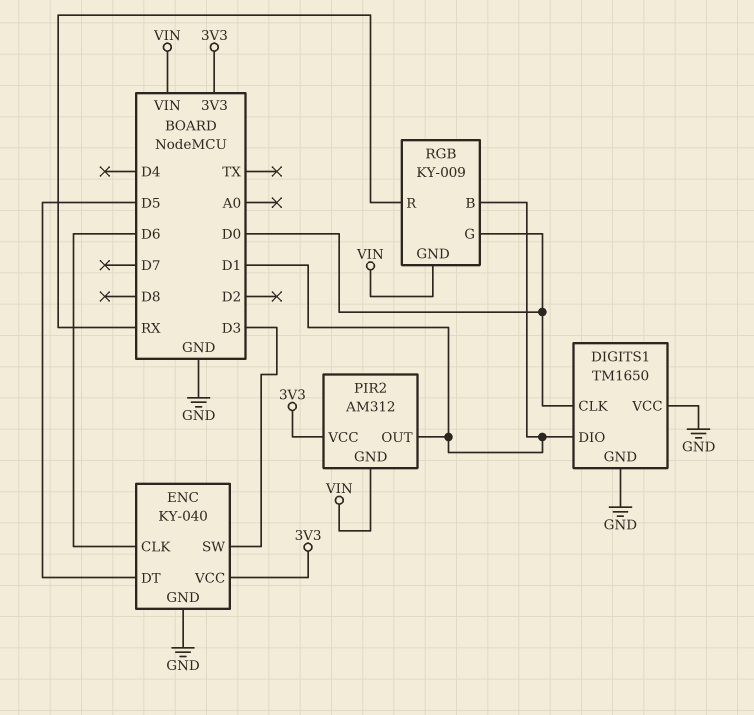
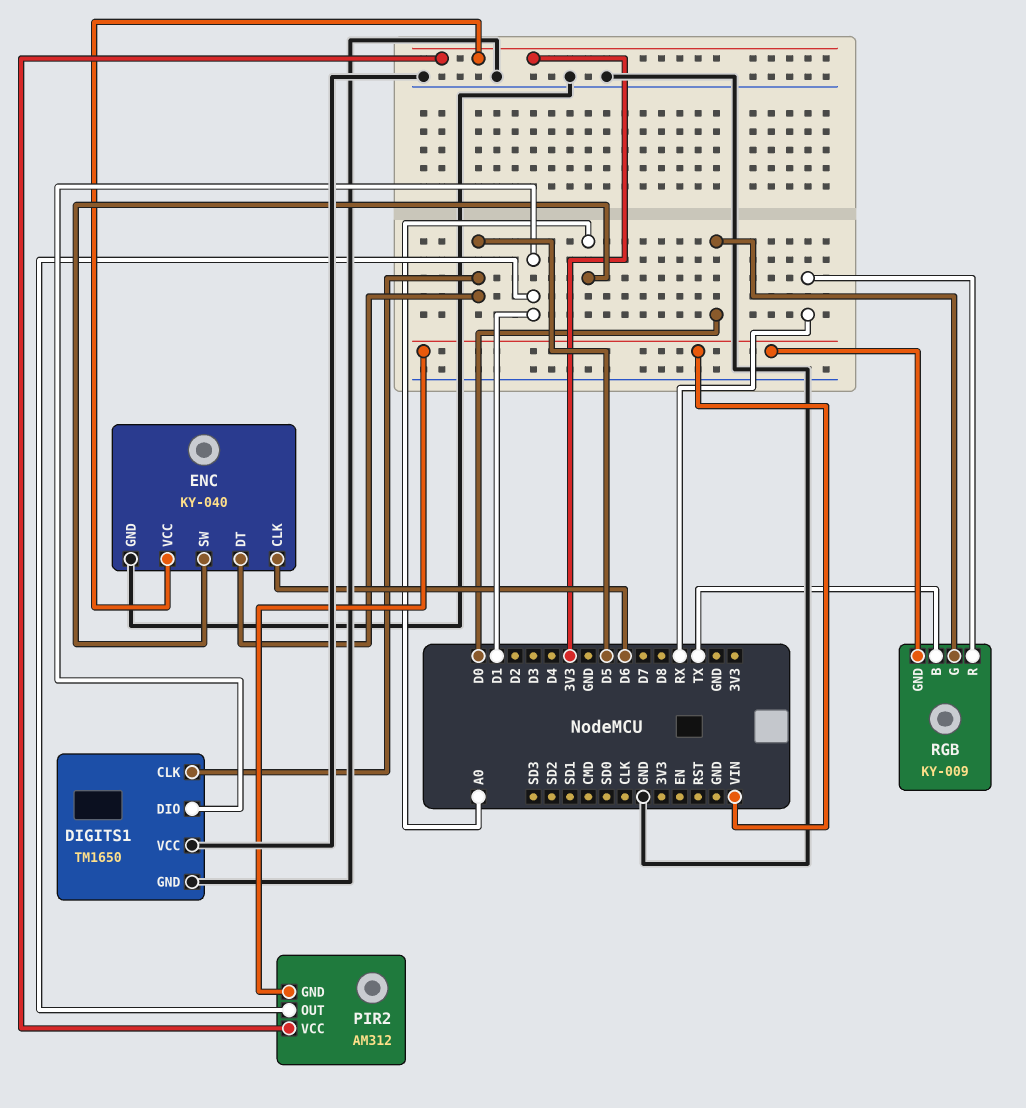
DIGITS1 pin CLK: D0 -> D5
ENC pin SW: D3 -> A0
RGB pin B: D1 -> TX

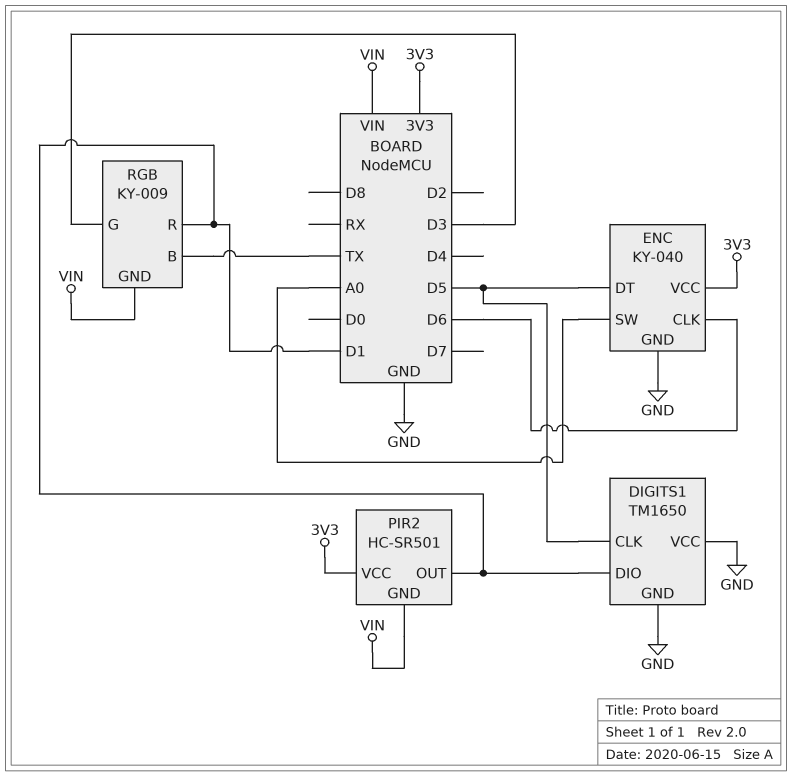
PIR2: AM312 -> HC-SR501
RGB pin G: D0 -> D3
RGB pin R: RX -> D1

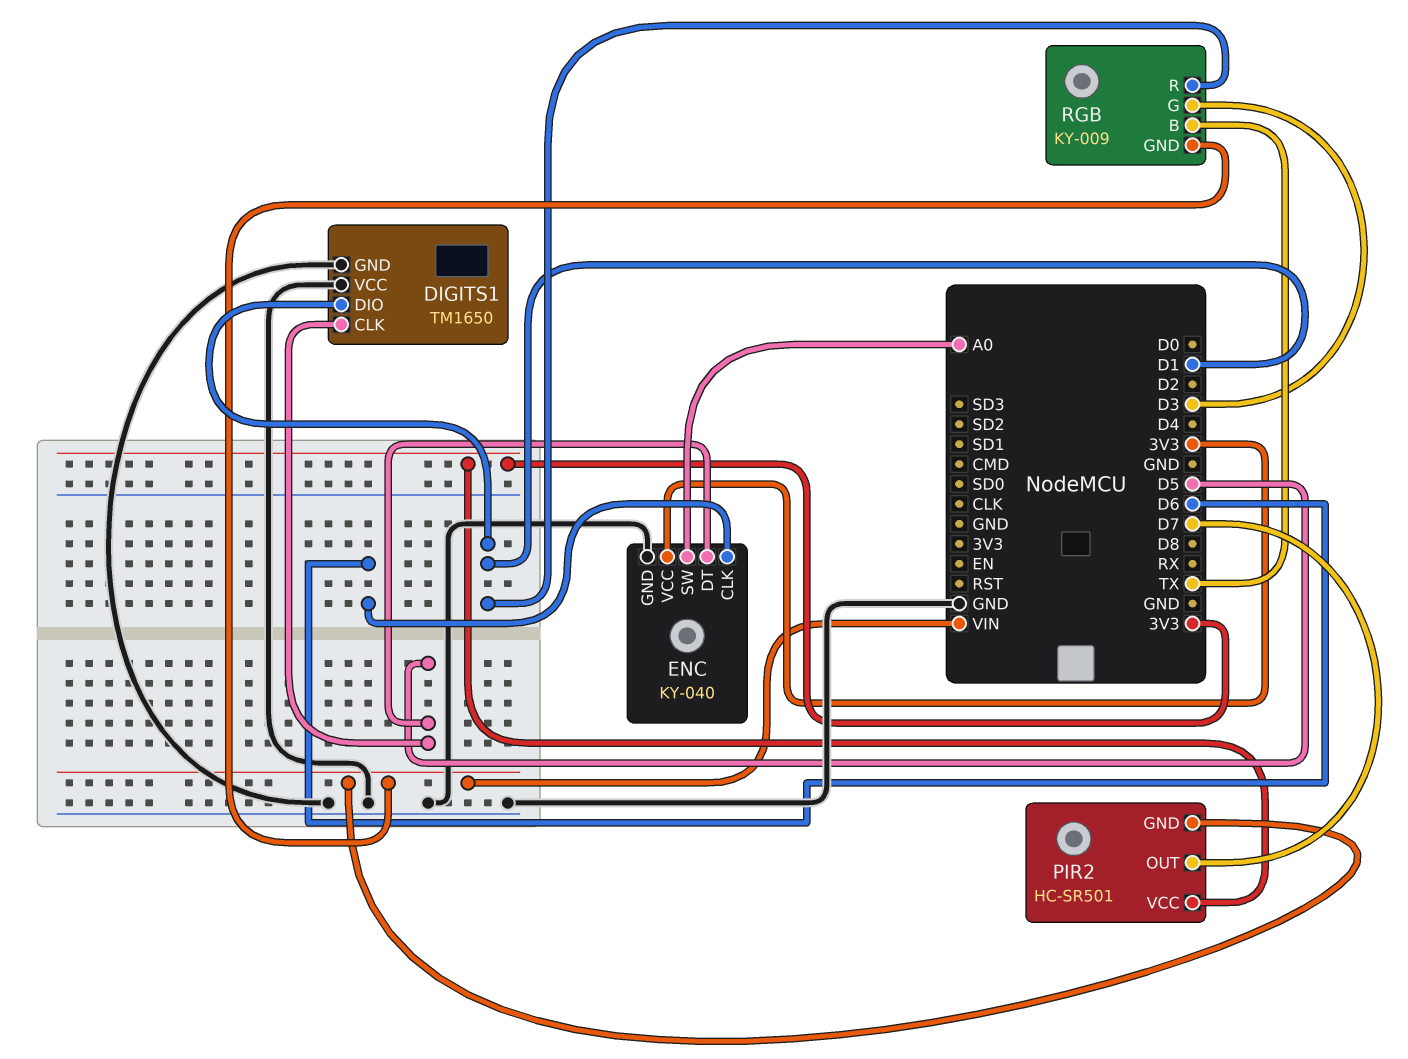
PIR2 pin OUT: D1 -> D7

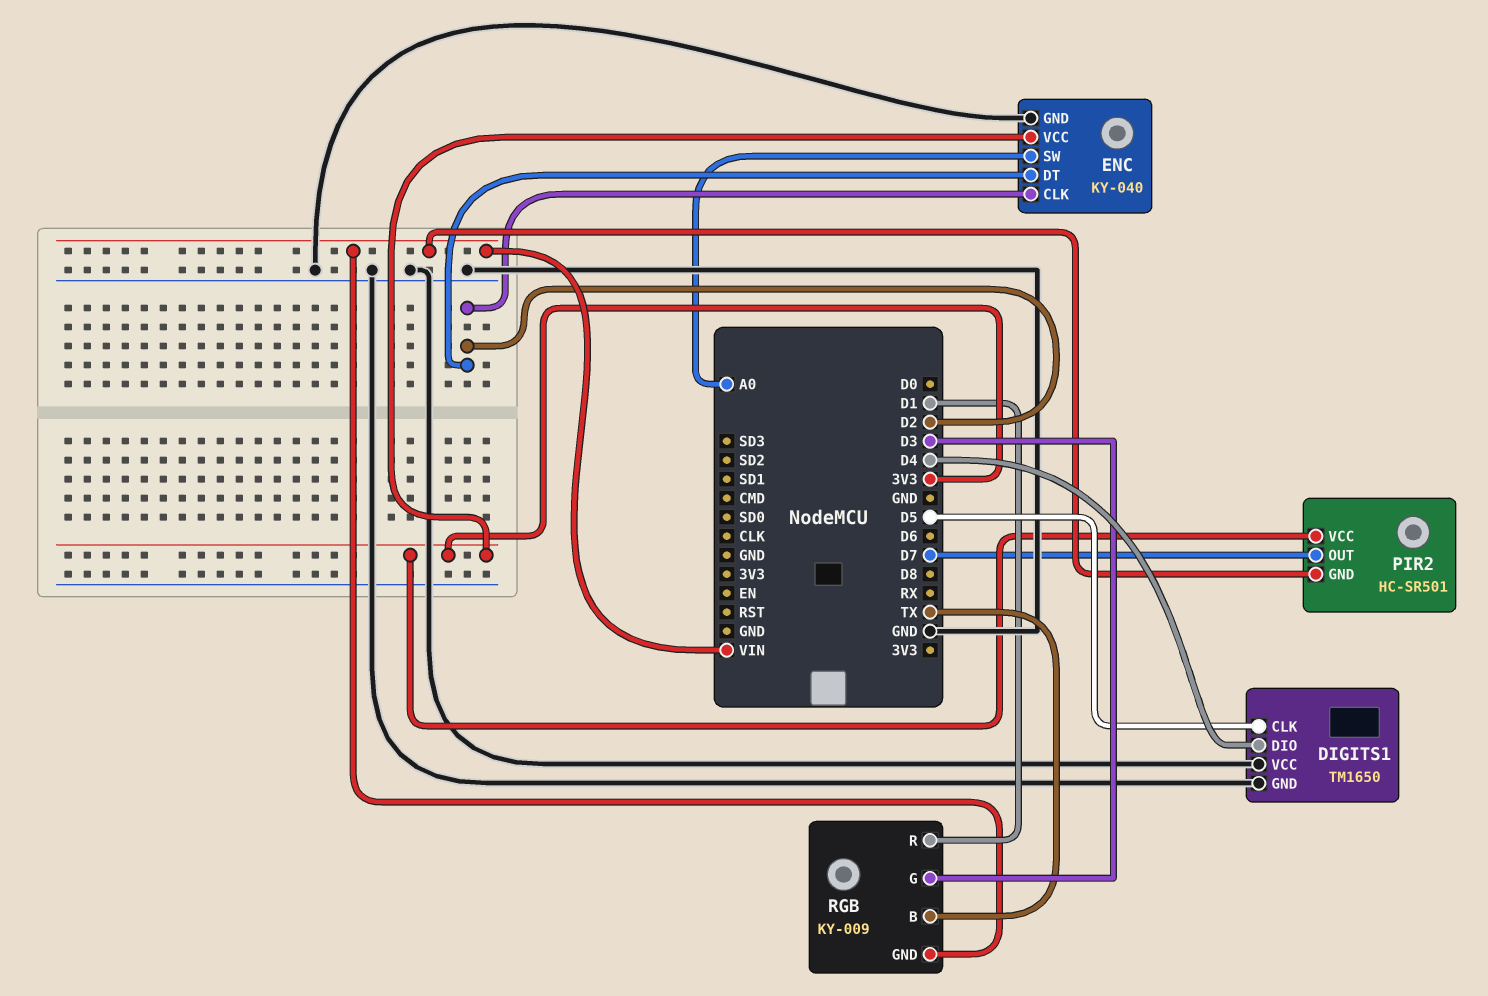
DIGITS1 pin DIO: D1 -> D4
ENC pin CLK: D6 -> D2
ENC pin DT: D5 -> D2

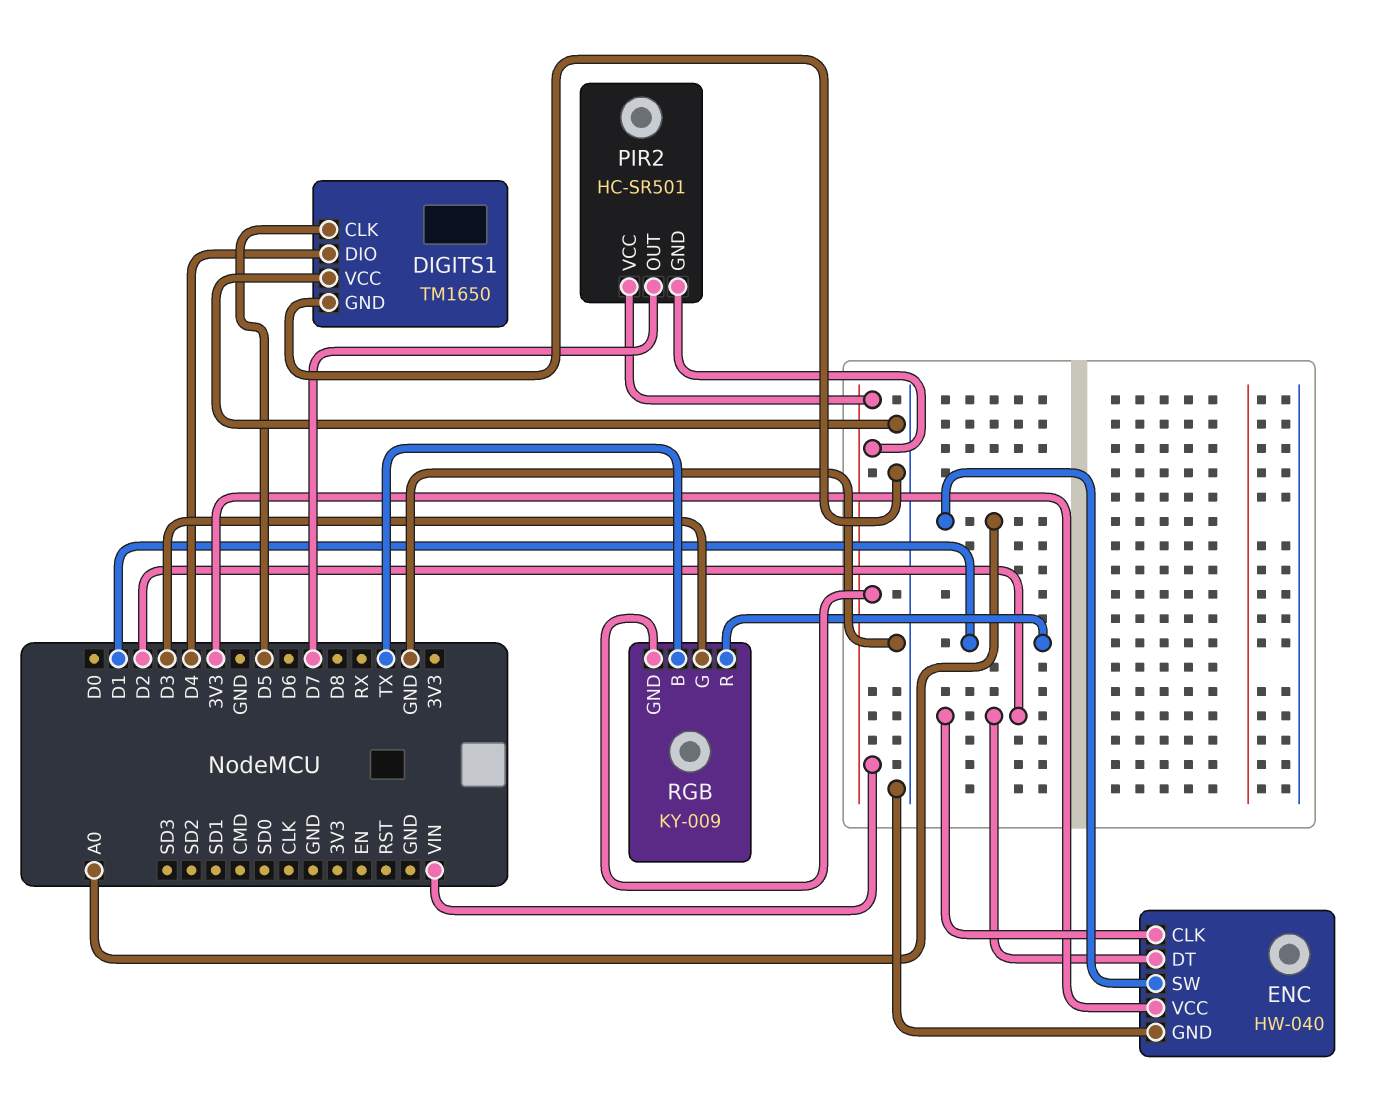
ENC: KY-040 -> HW-040
PIR2 pin VCC: 3V3 -> VIN

